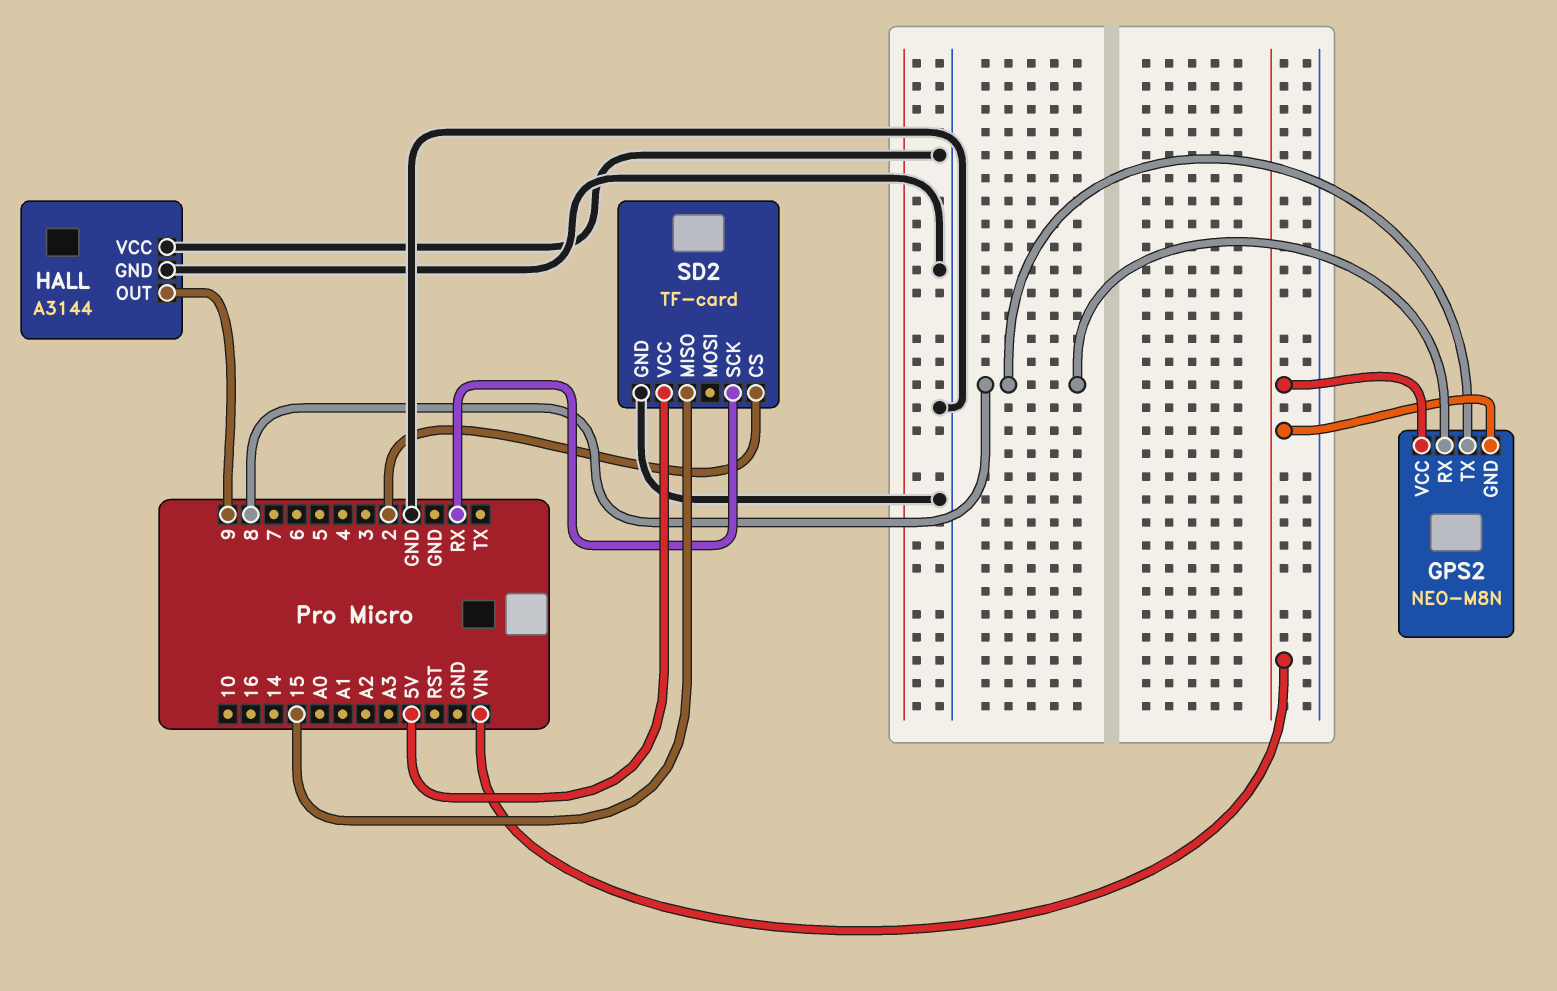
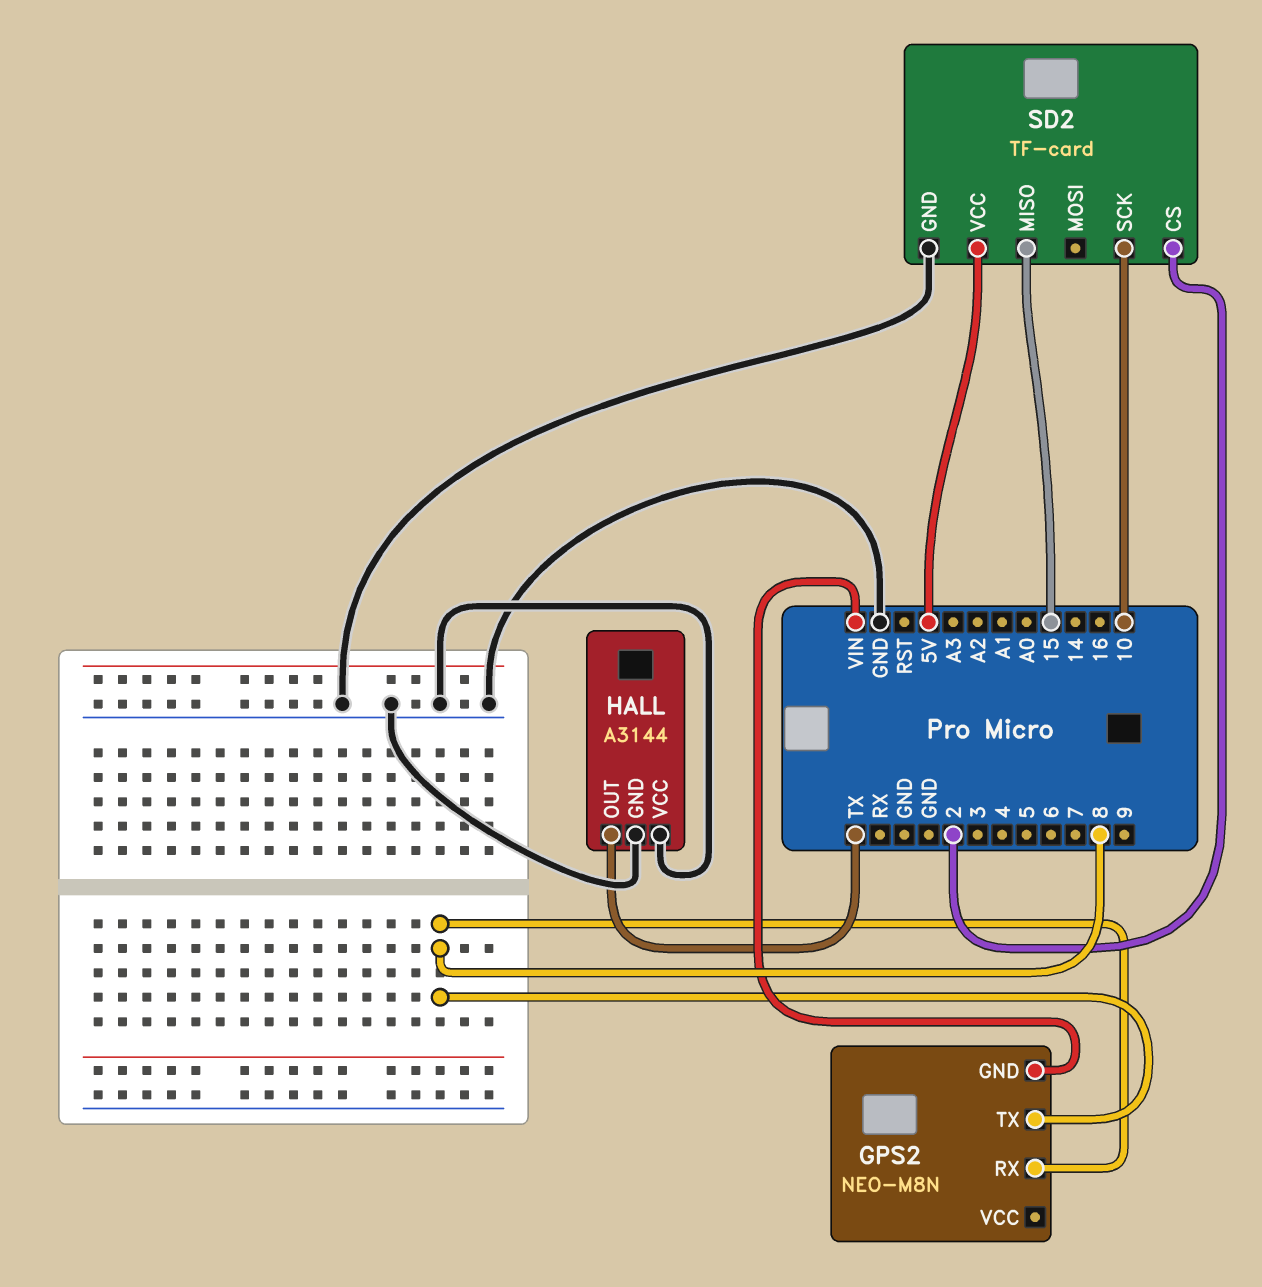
GPS2 pin VCC: VIN -> none
HALL pin OUT: 9 -> TX
SD2 pin SCK: RX -> 10

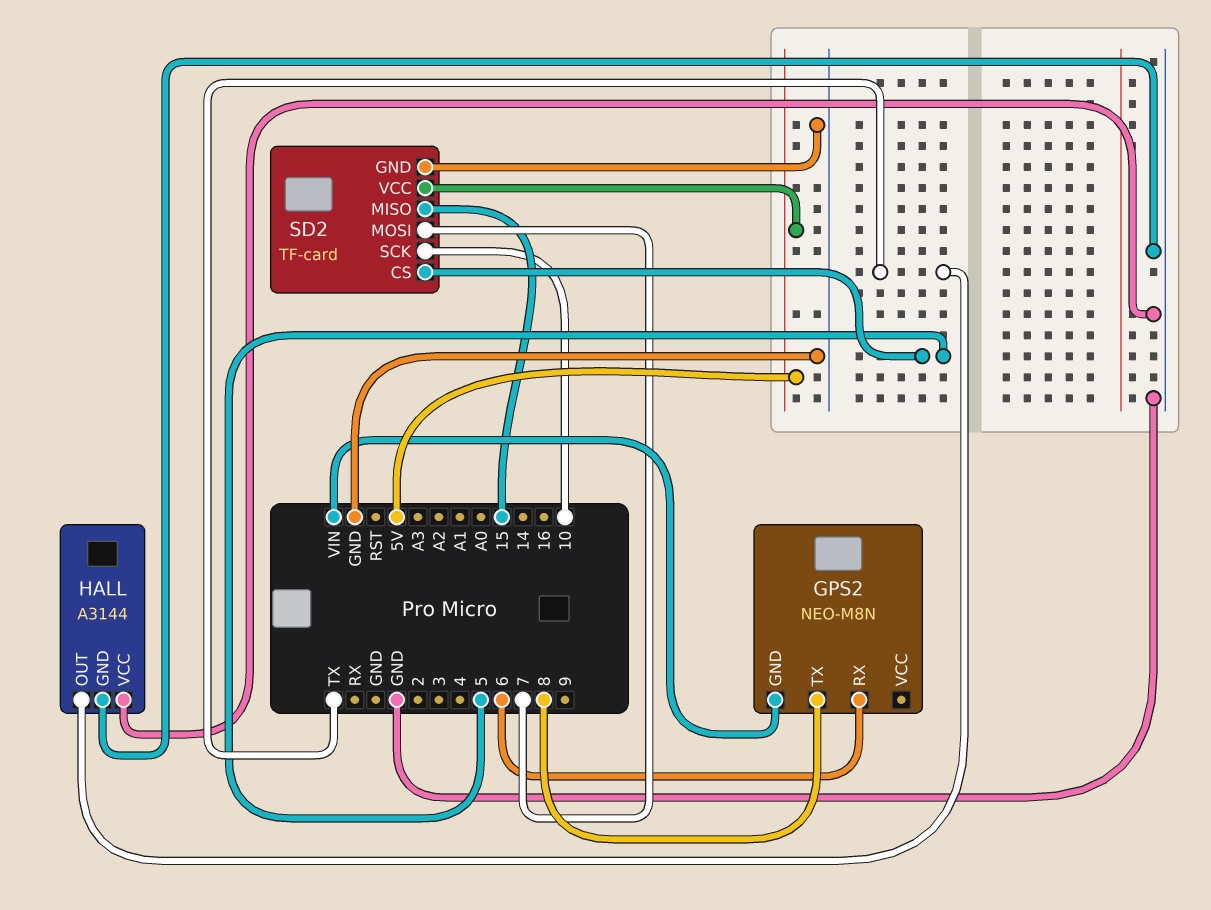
GPS2 pin RX: 8 -> 6
SD2 pin CS: 2 -> 5
SD2 pin MOSI: none -> 7

